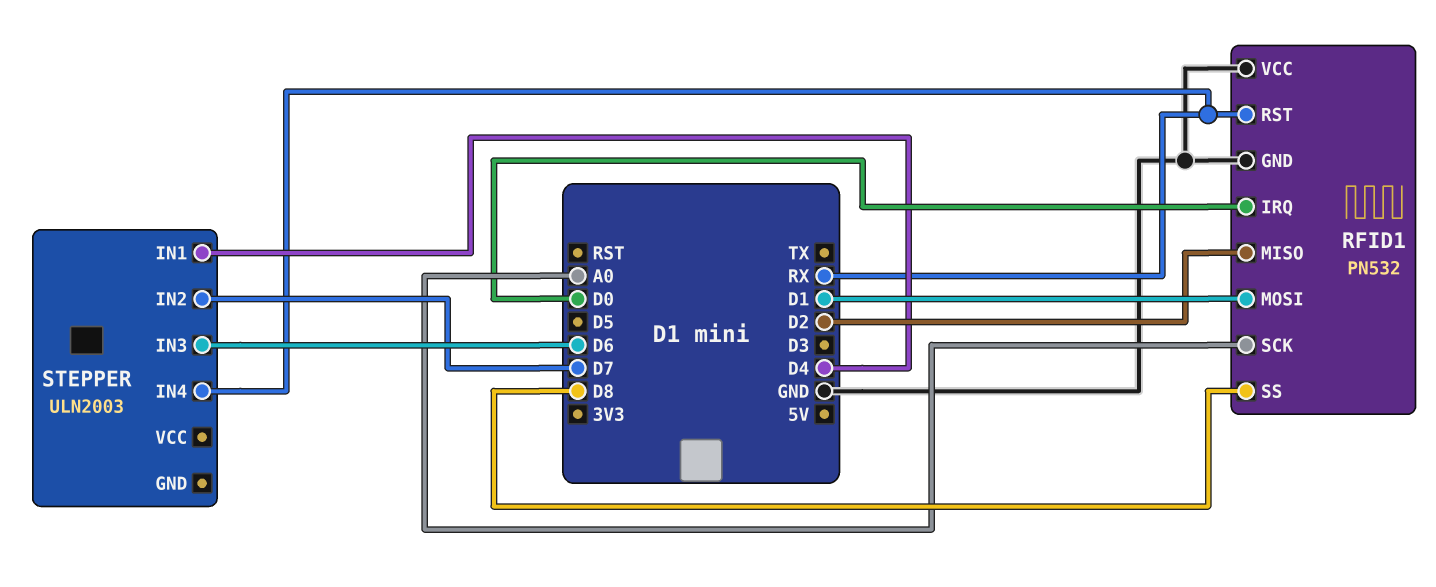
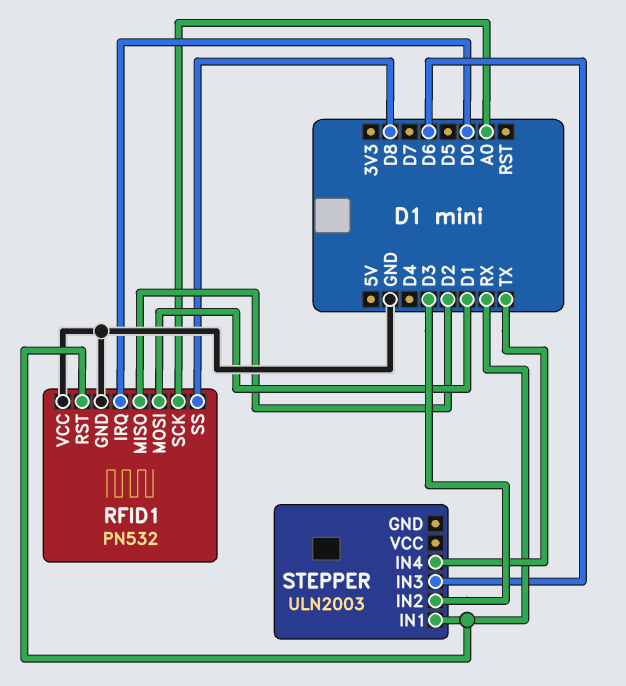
STEPPER pin IN1: D4 -> RX
STEPPER pin IN2: D7 -> D3
STEPPER pin IN4: RX -> TX

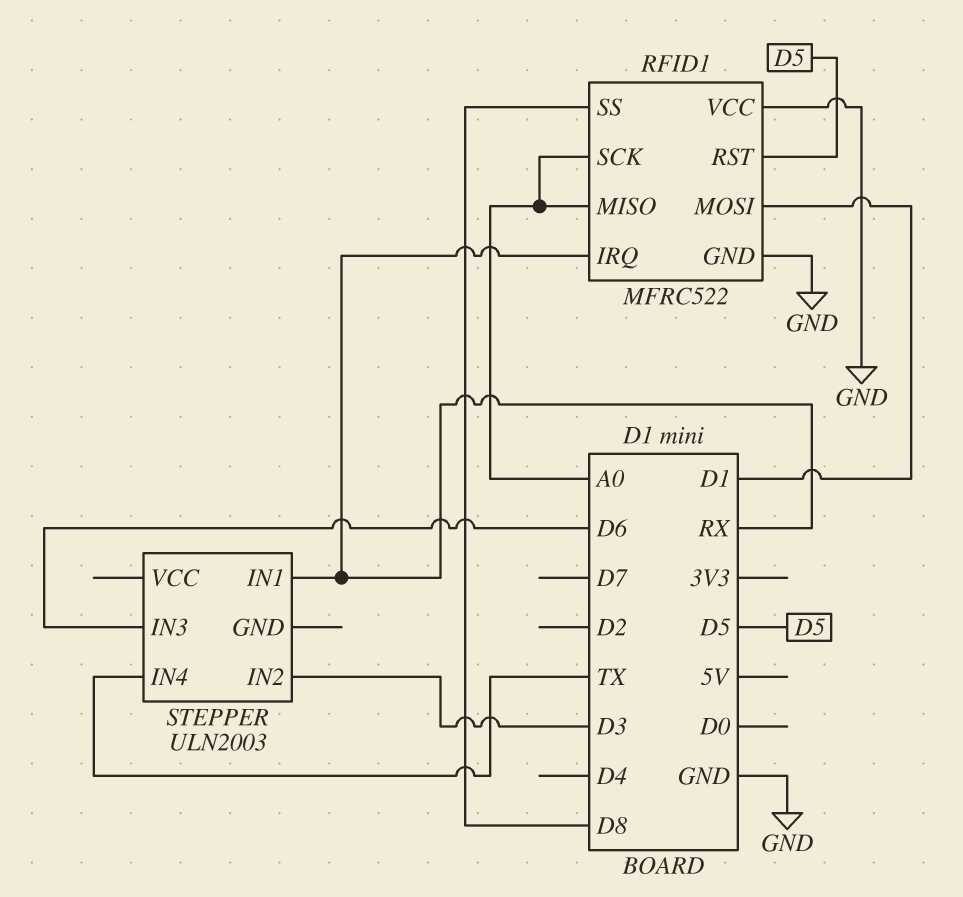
RFID1: PN532 -> MFRC522
RFID1 pin IRQ: D0 -> RX
RFID1 pin MISO: D2 -> A0
RFID1 pin RST: RX -> D5

